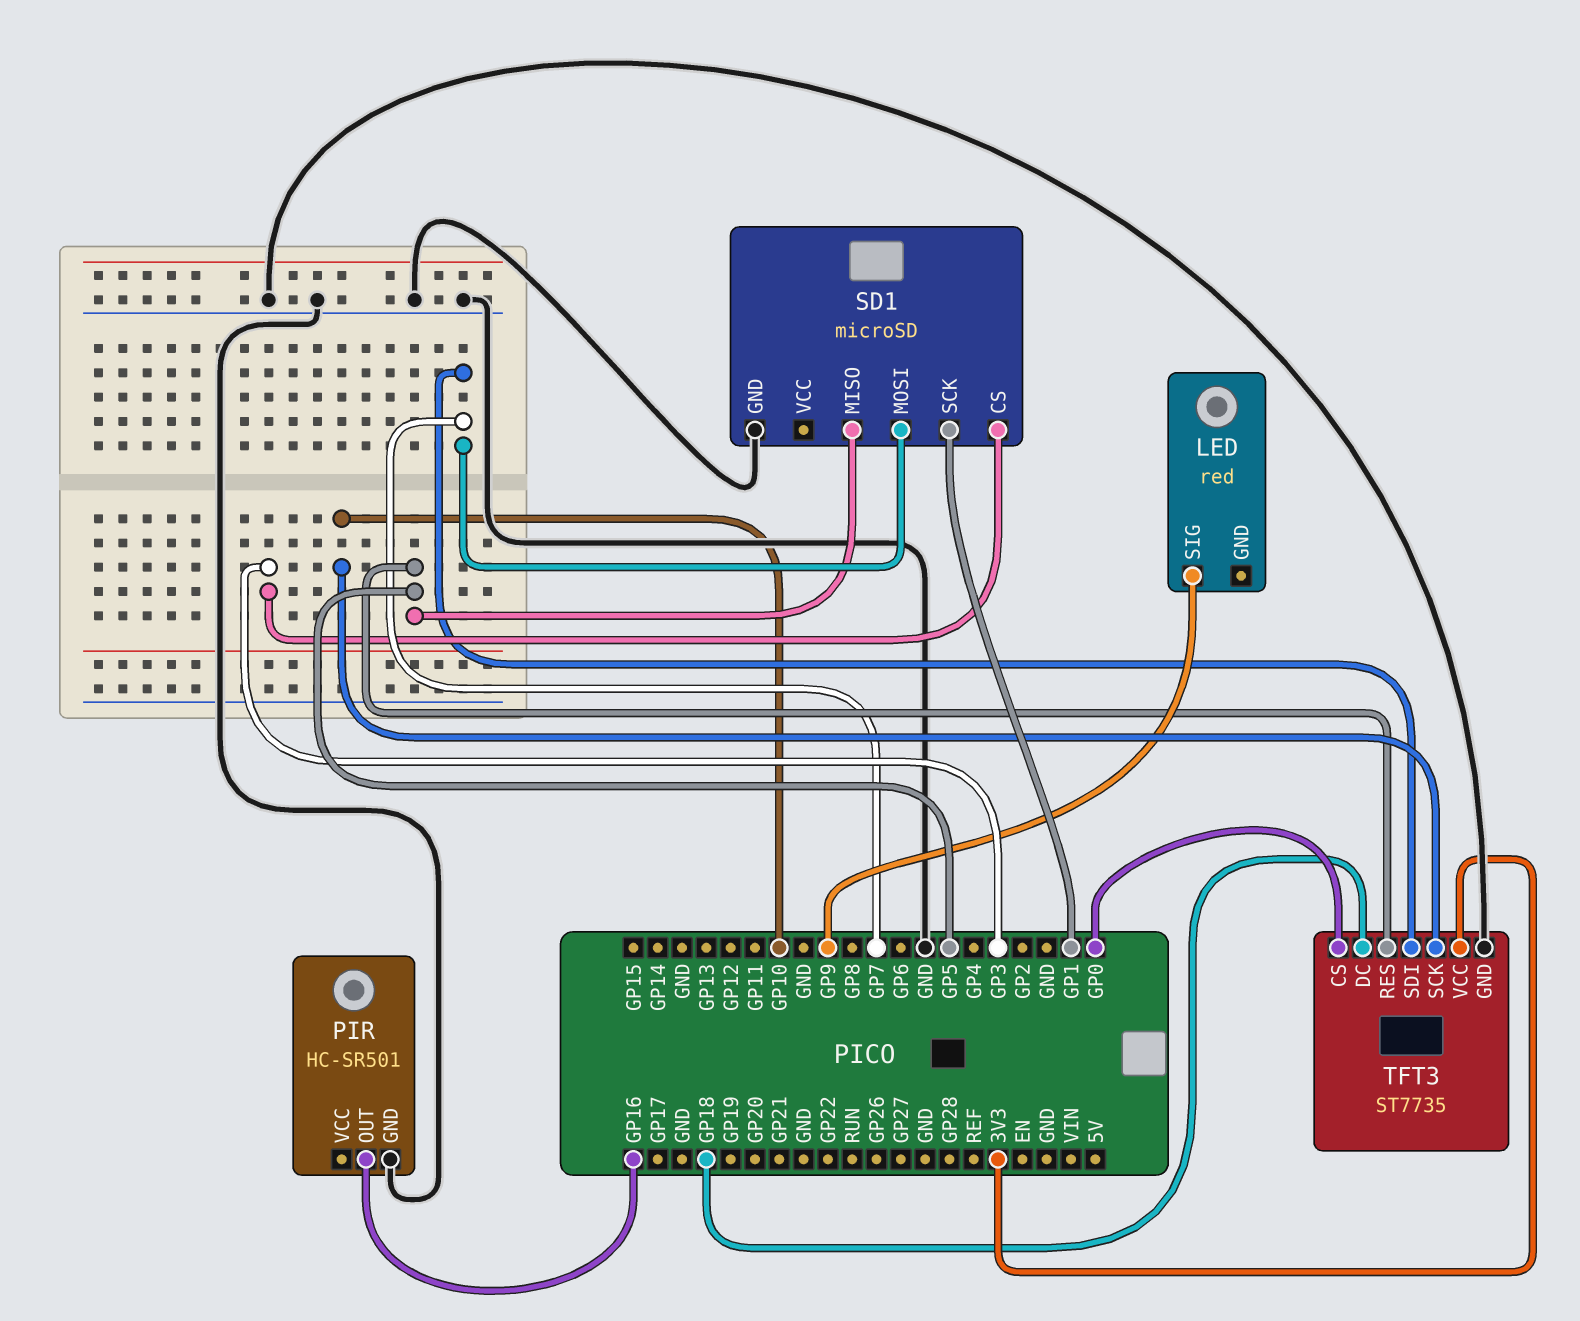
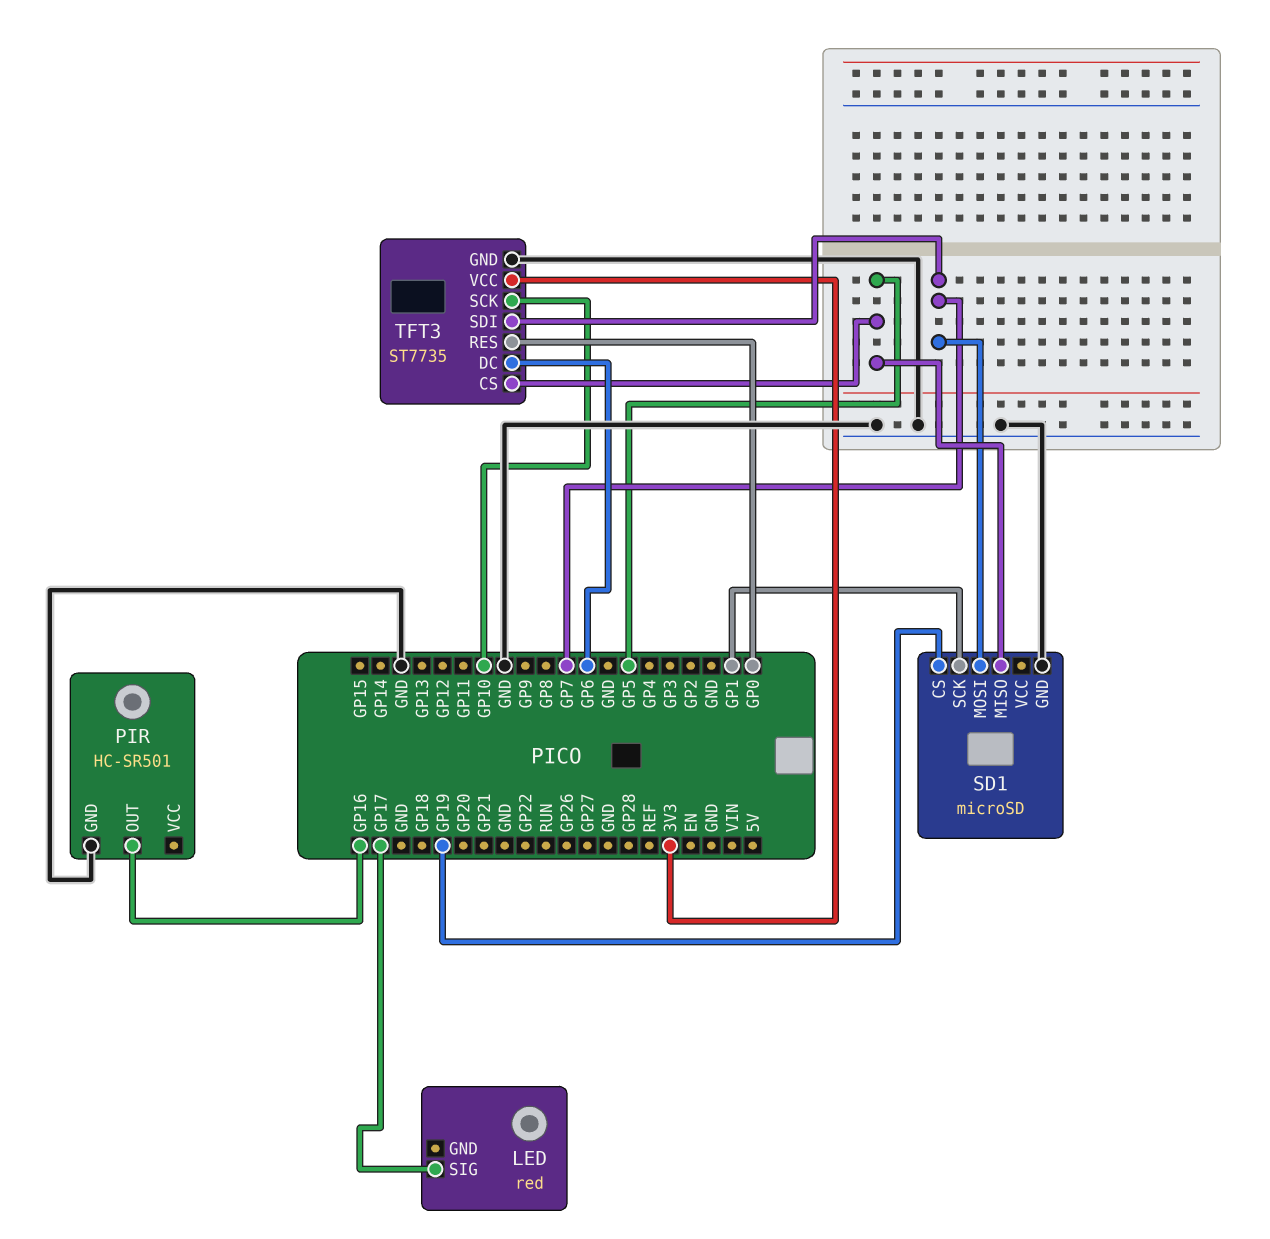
LED pin SIG: GP9 -> GP17
SD1 pin CS: GP3 -> GP19
TFT3 pin CS: GP0 -> GP5
TFT3 pin DC: GP18 -> GP6
TFT3 pin RES: GP5 -> GP0

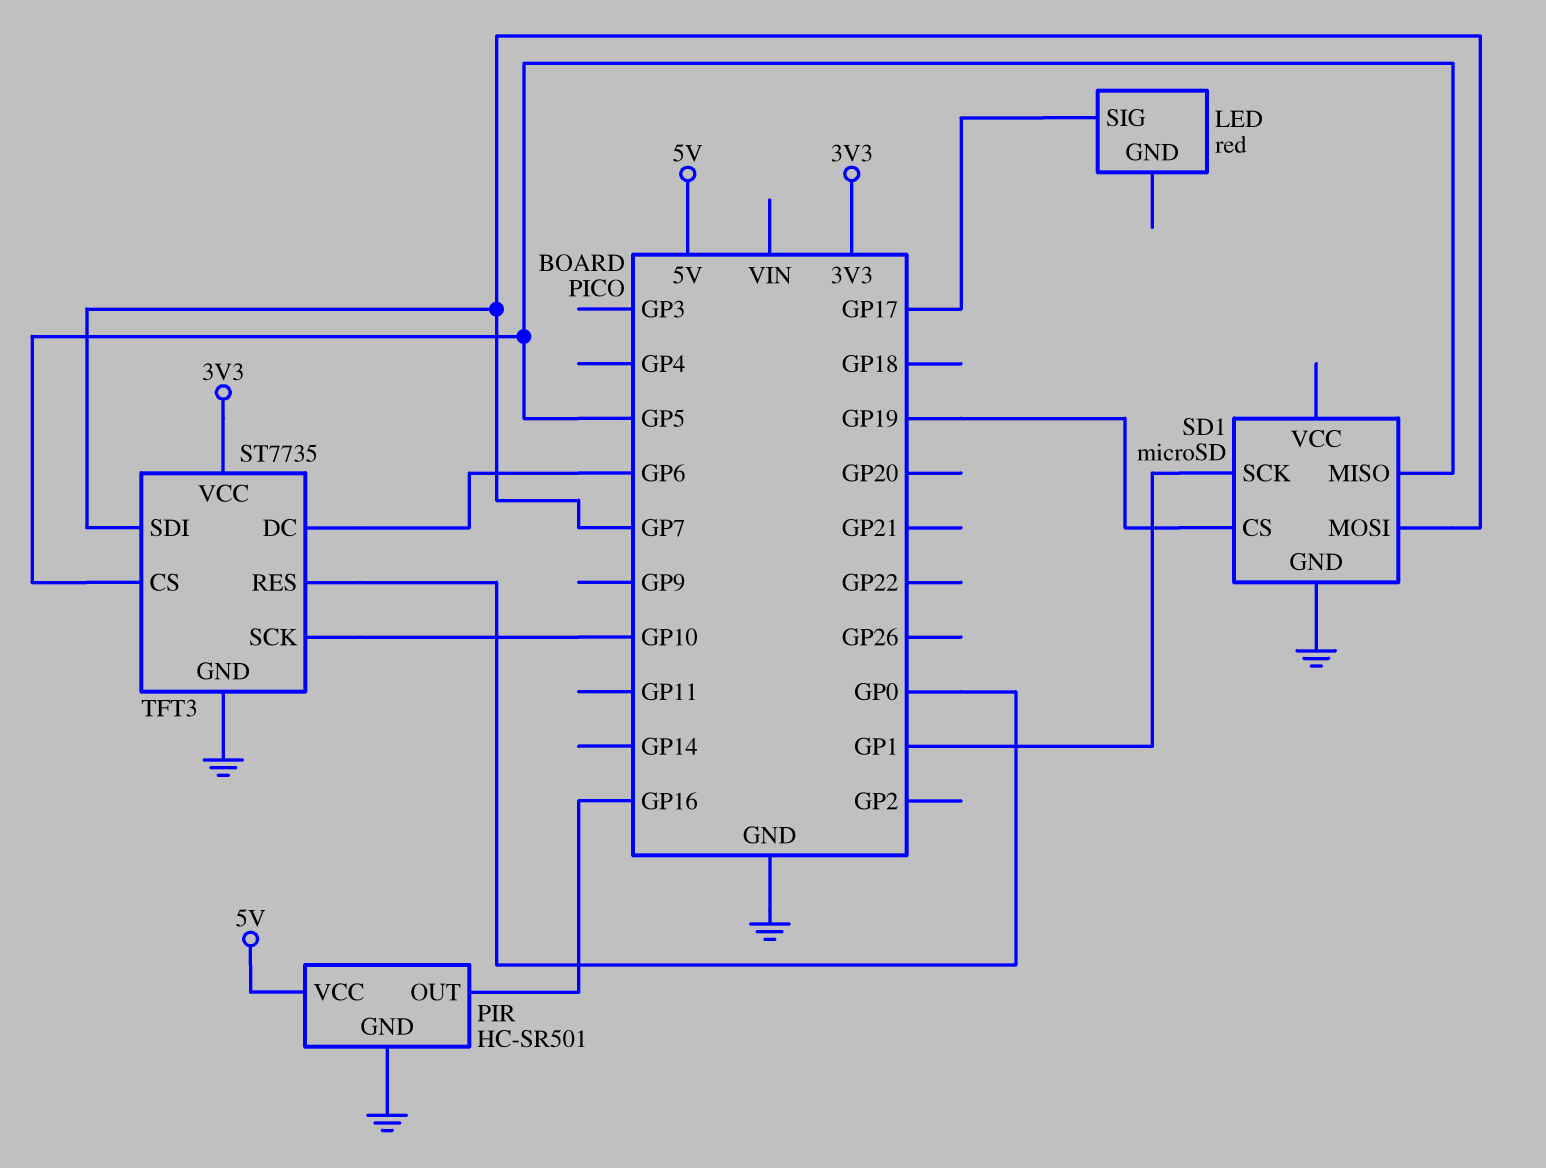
PIR pin VCC: none -> 5V

